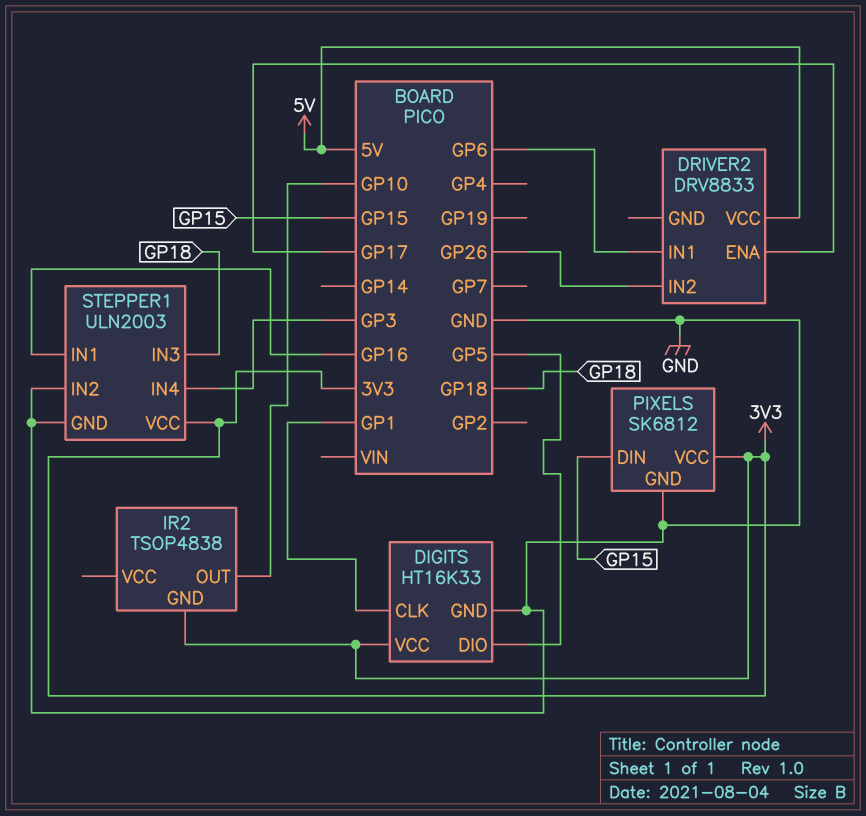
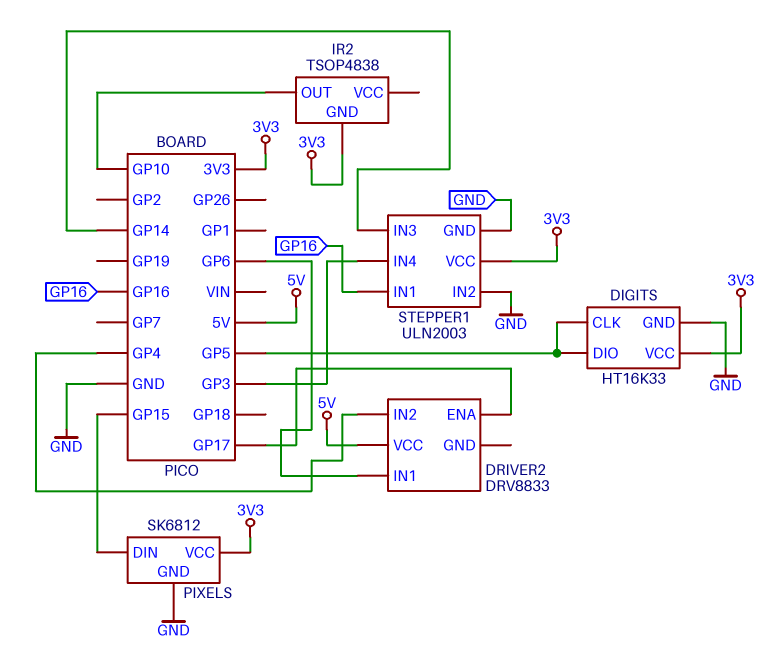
DIGITS pin CLK: GP1 -> GP5
DRIVER2 pin IN2: GP26 -> GP4
STEPPER1 pin IN3: GP18 -> GP14

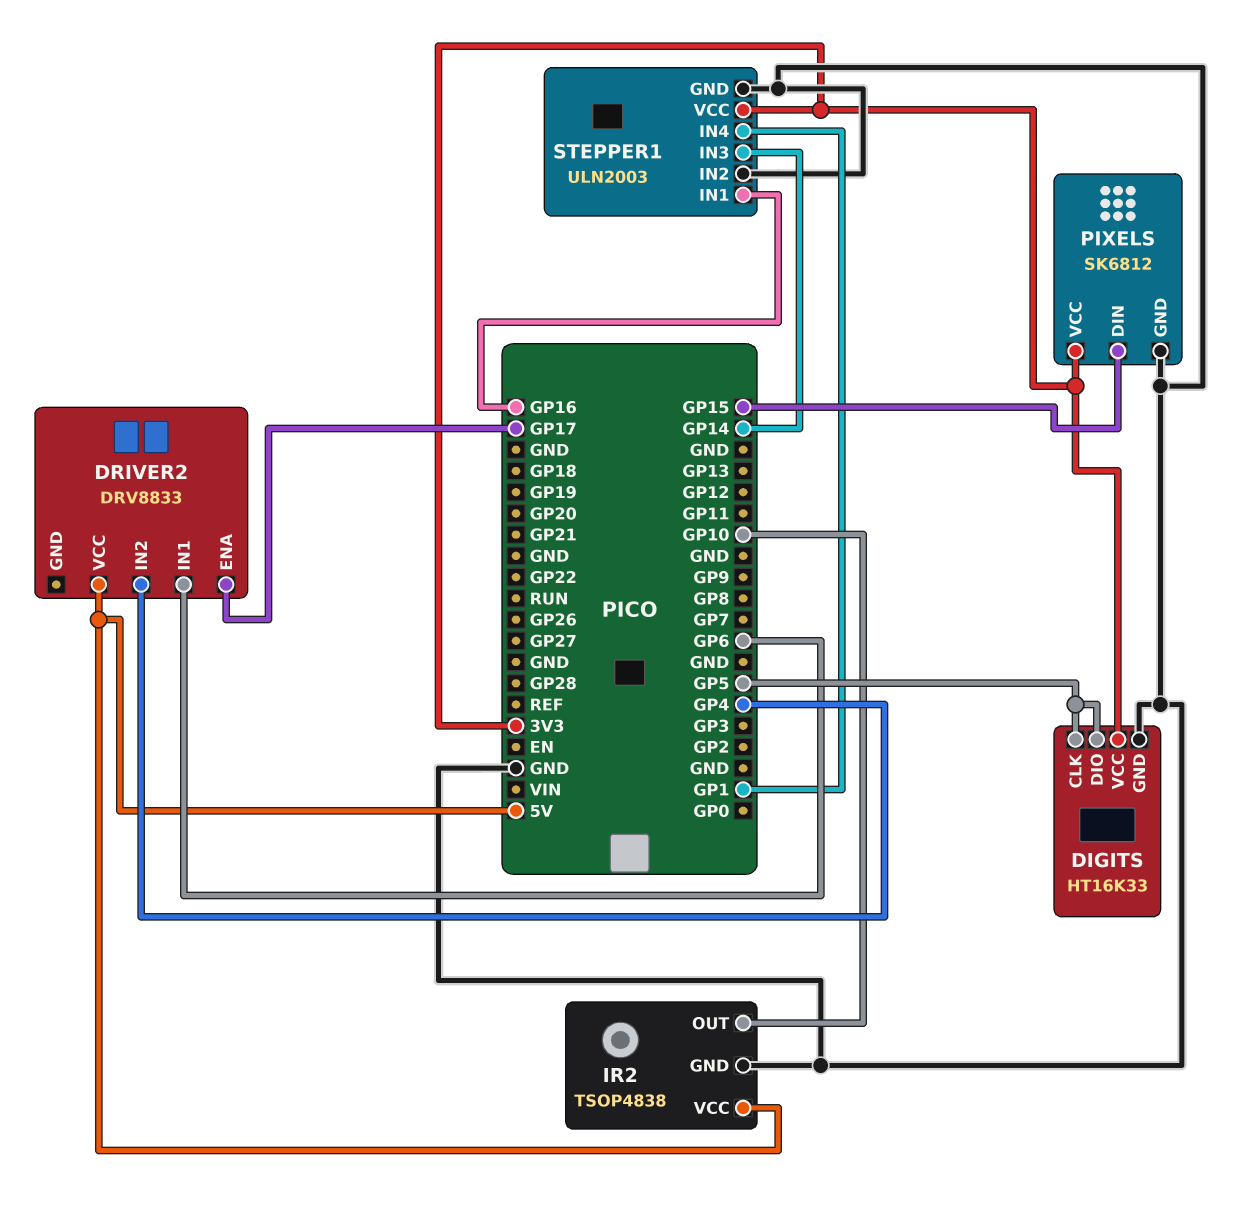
IR2 pin GND: 3V3 -> GND
IR2 pin VCC: none -> 5V
STEPPER1 pin IN4: GP3 -> GP1

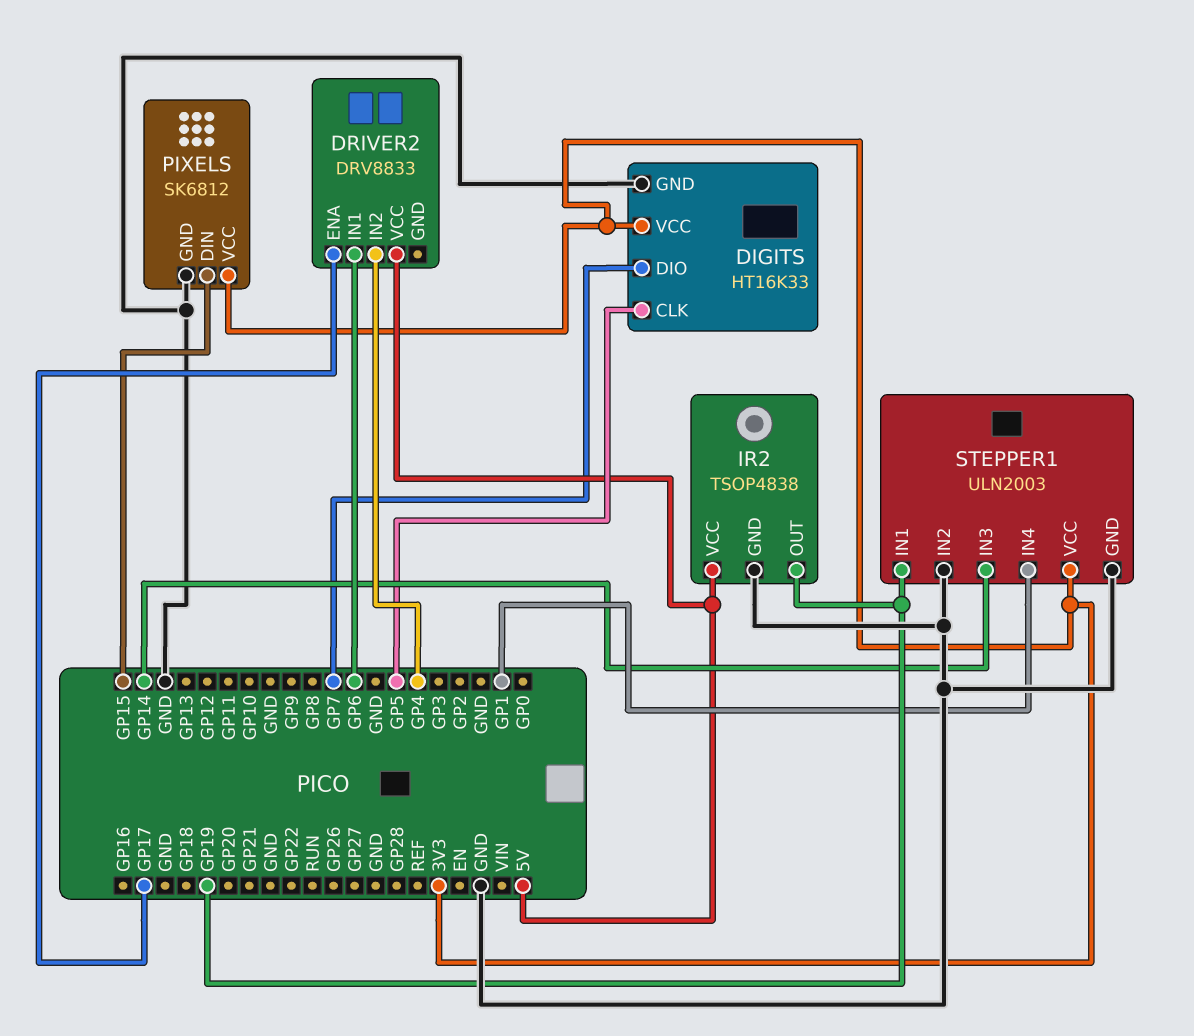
DIGITS pin DIO: GP5 -> GP7
IR2 pin OUT: GP10 -> GP19
STEPPER1 pin IN1: GP16 -> GP19

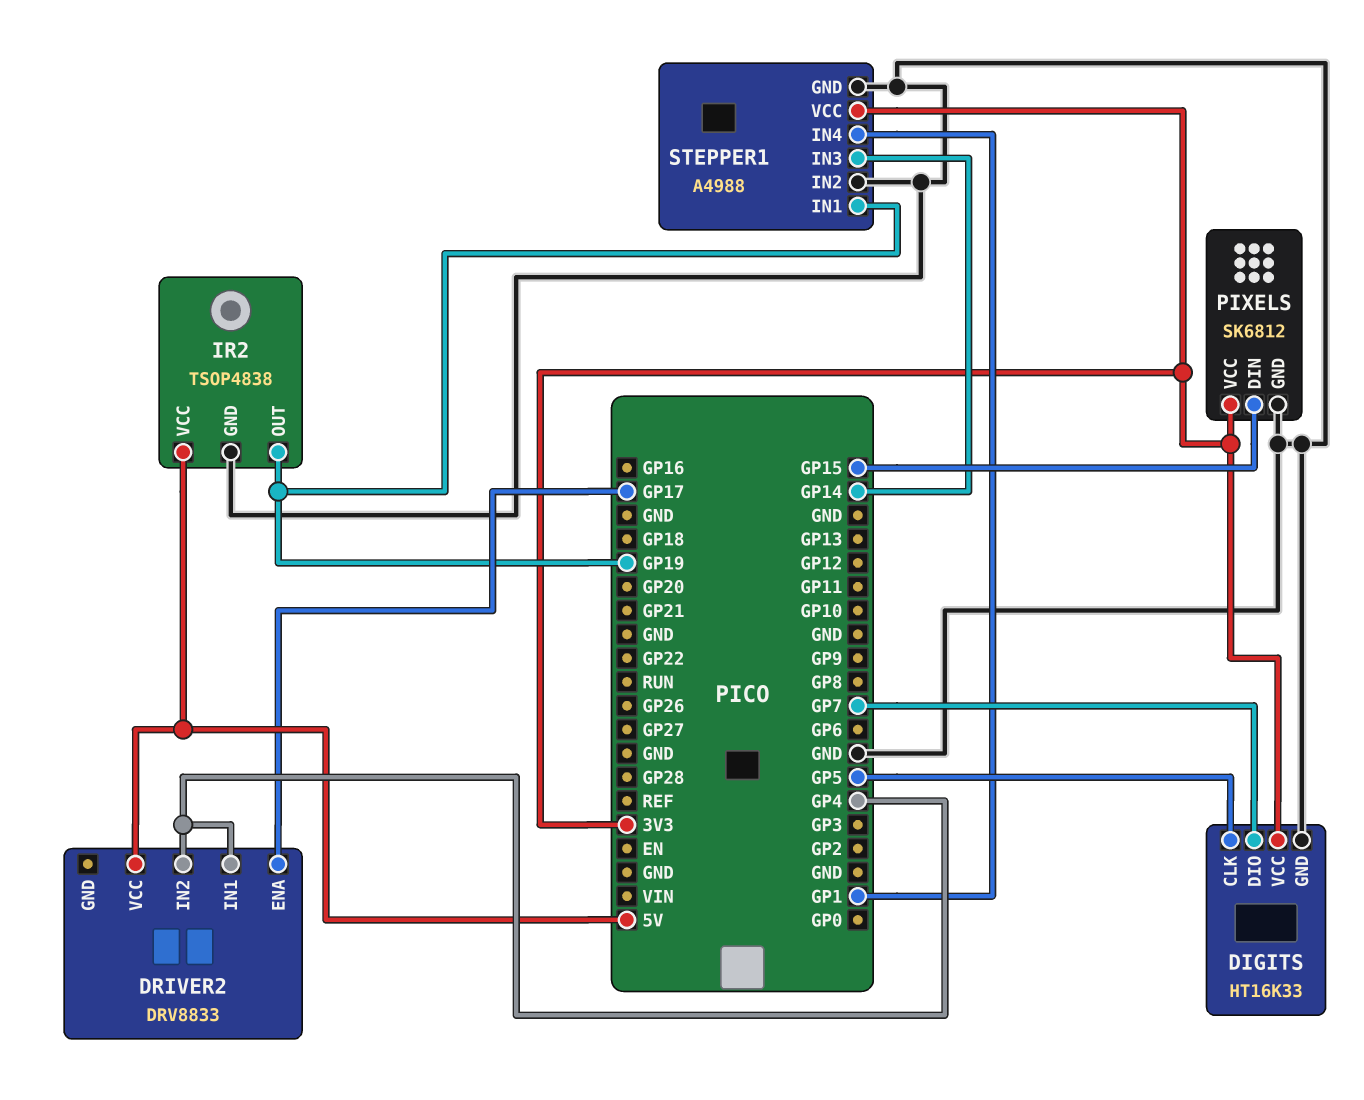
DRIVER2 pin IN1: GP6 -> GP4
STEPPER1: ULN2003 -> A4988

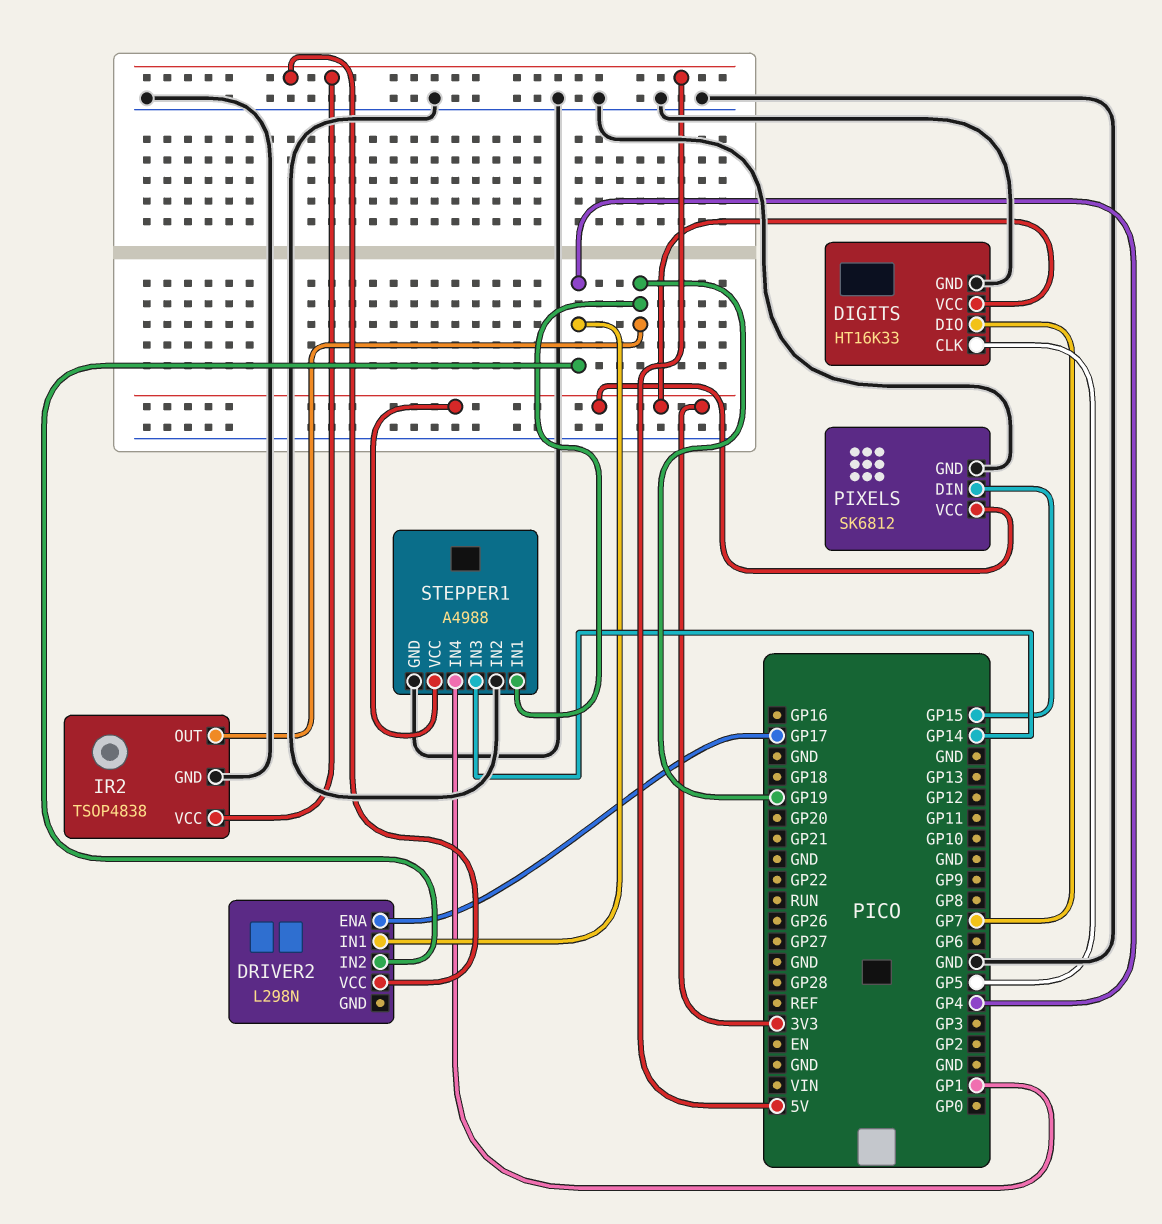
DRIVER2: DRV8833 -> L298N

